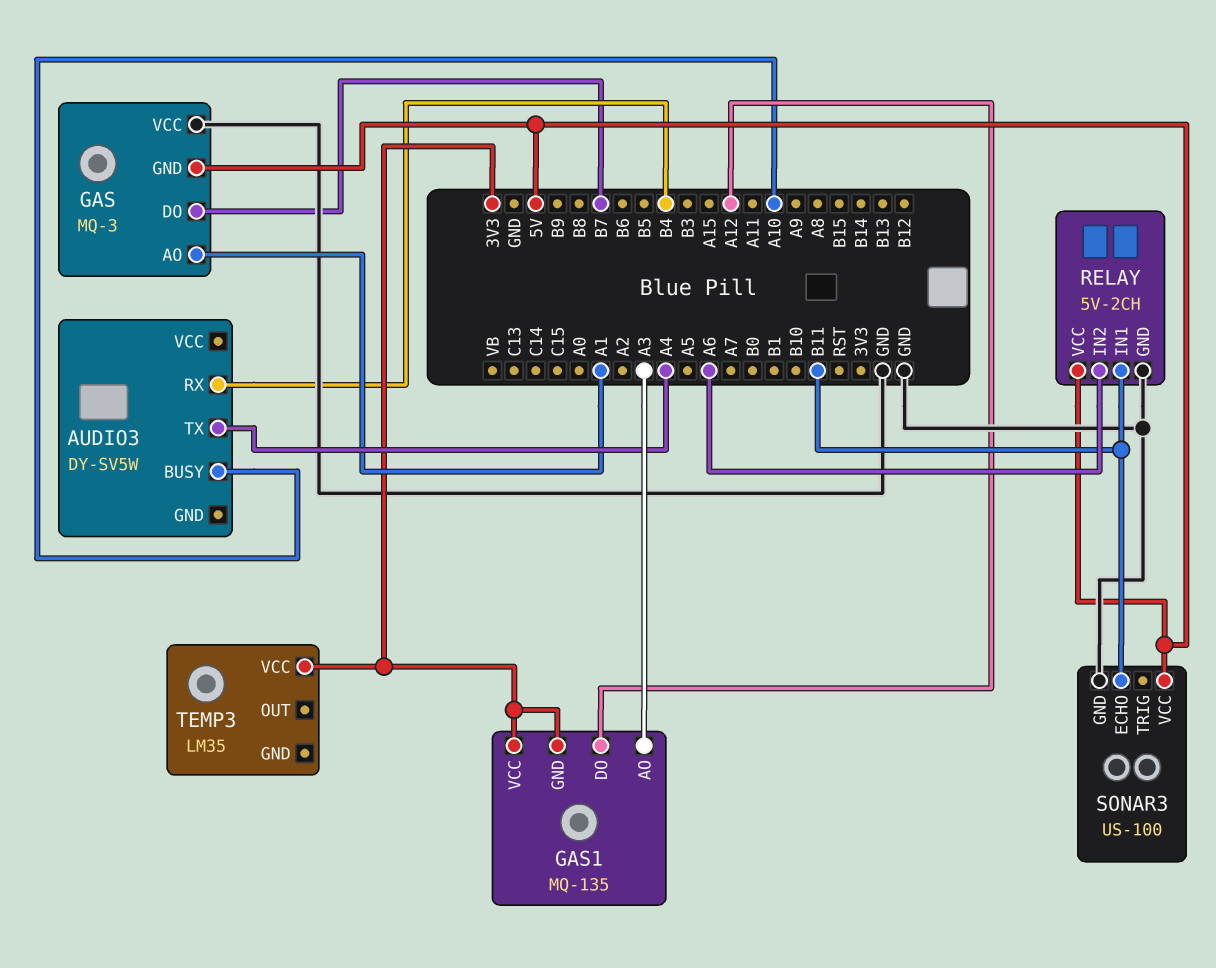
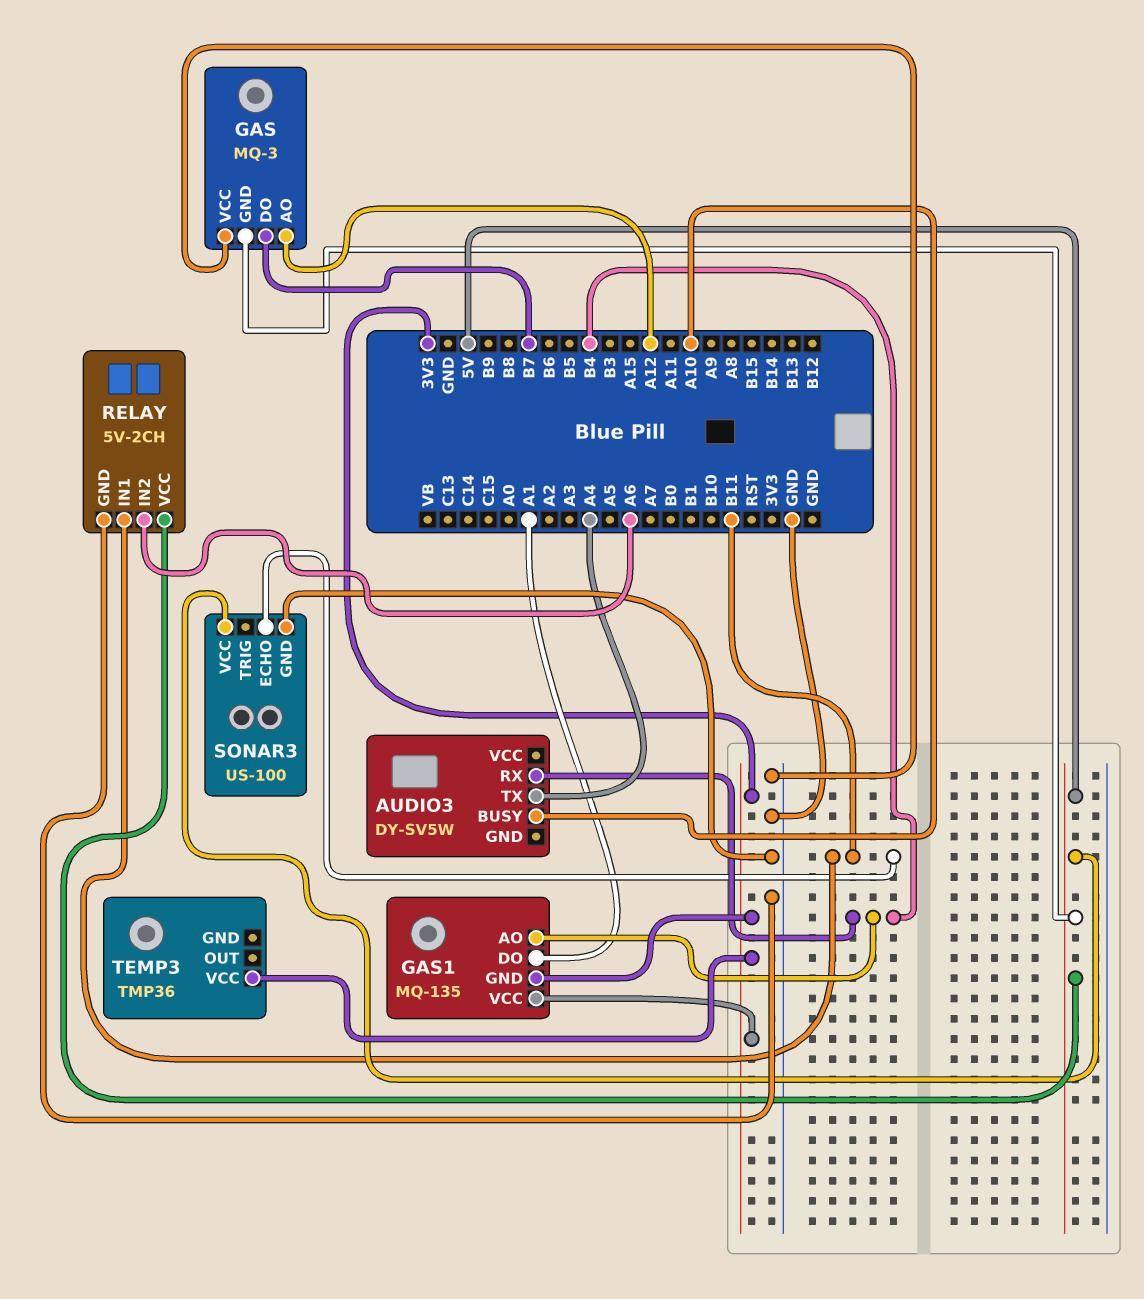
GAS pin AO: A1 -> A12
GAS1 pin AO: A3 -> B4
GAS1 pin DO: A12 -> A1
TEMP3: LM35 -> TMP36

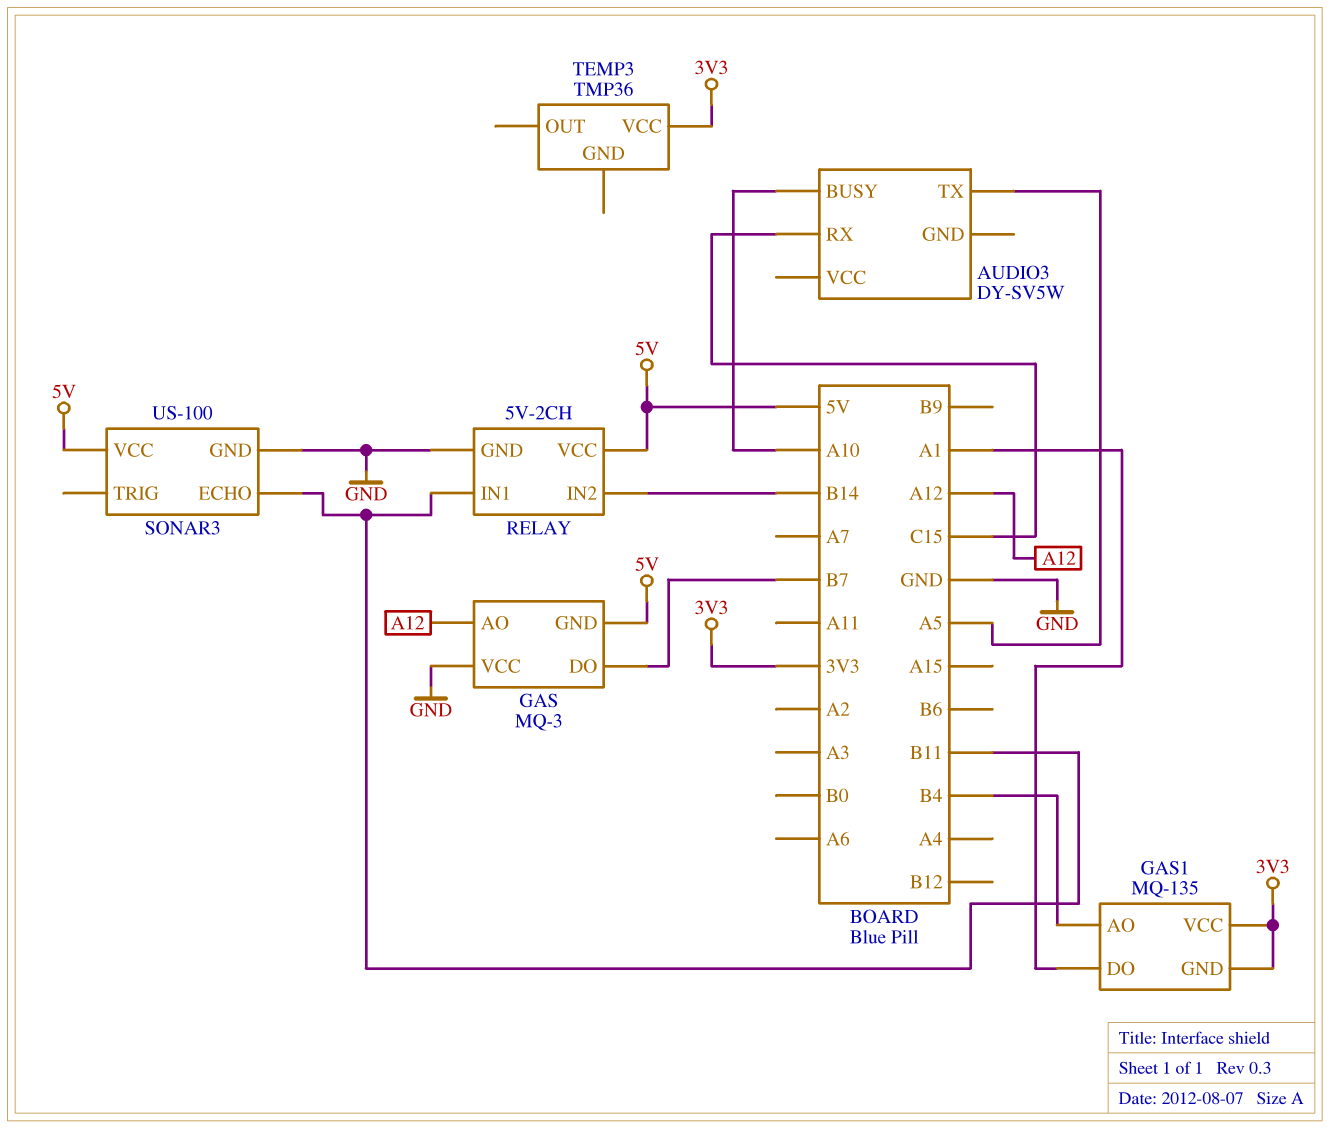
AUDIO3 pin RX: B4 -> C15
AUDIO3 pin TX: A4 -> A5
RELAY pin IN2: A6 -> B14

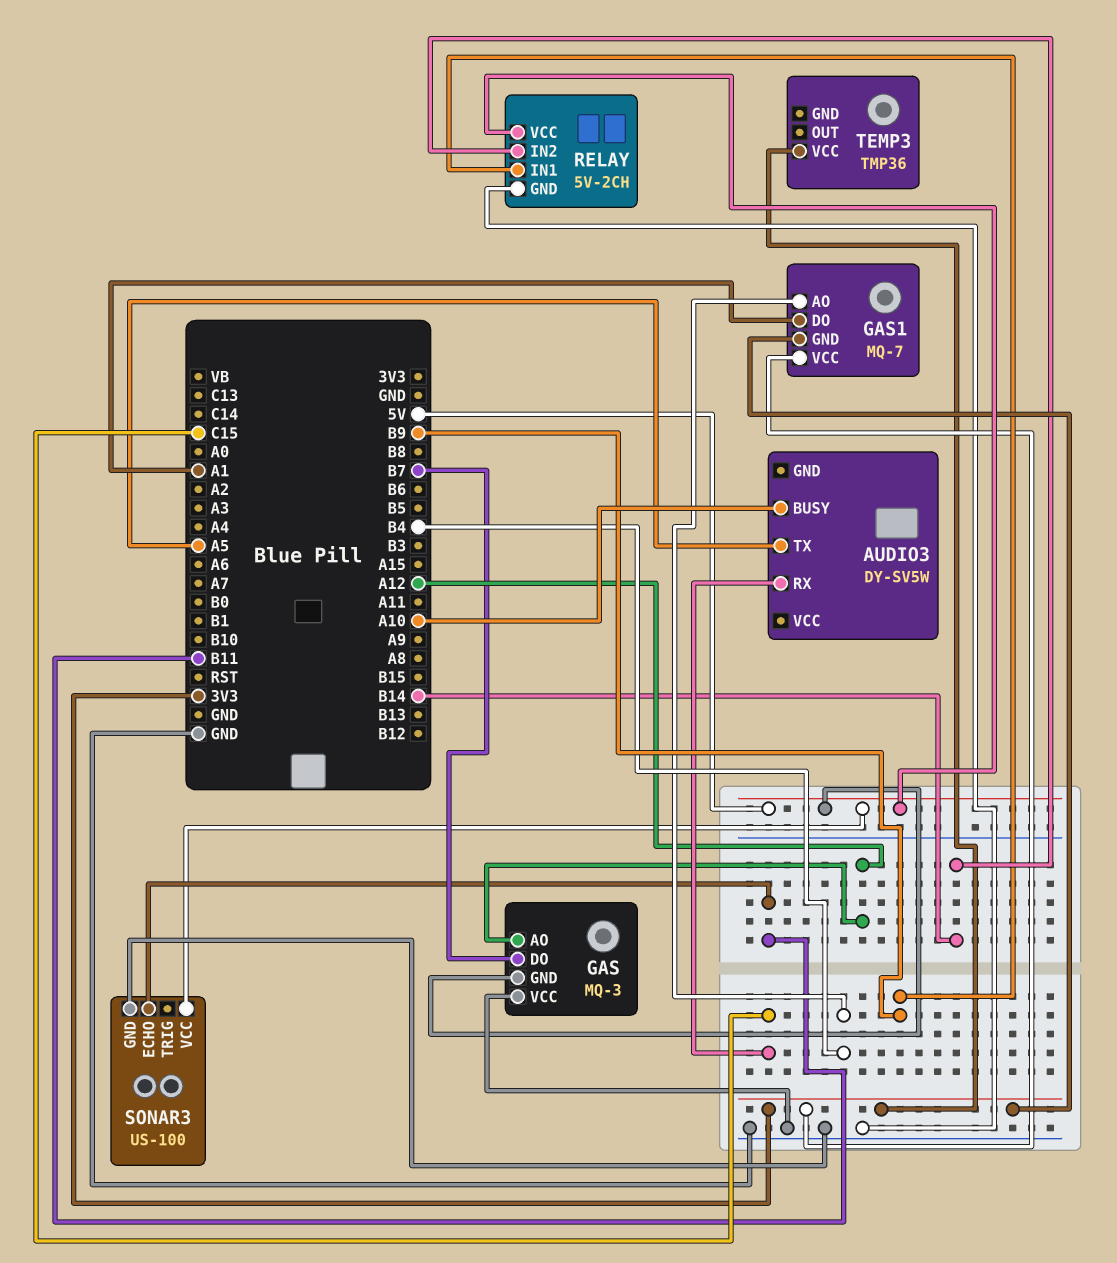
GAS1: MQ-135 -> MQ-7
RELAY pin IN1: B11 -> B9

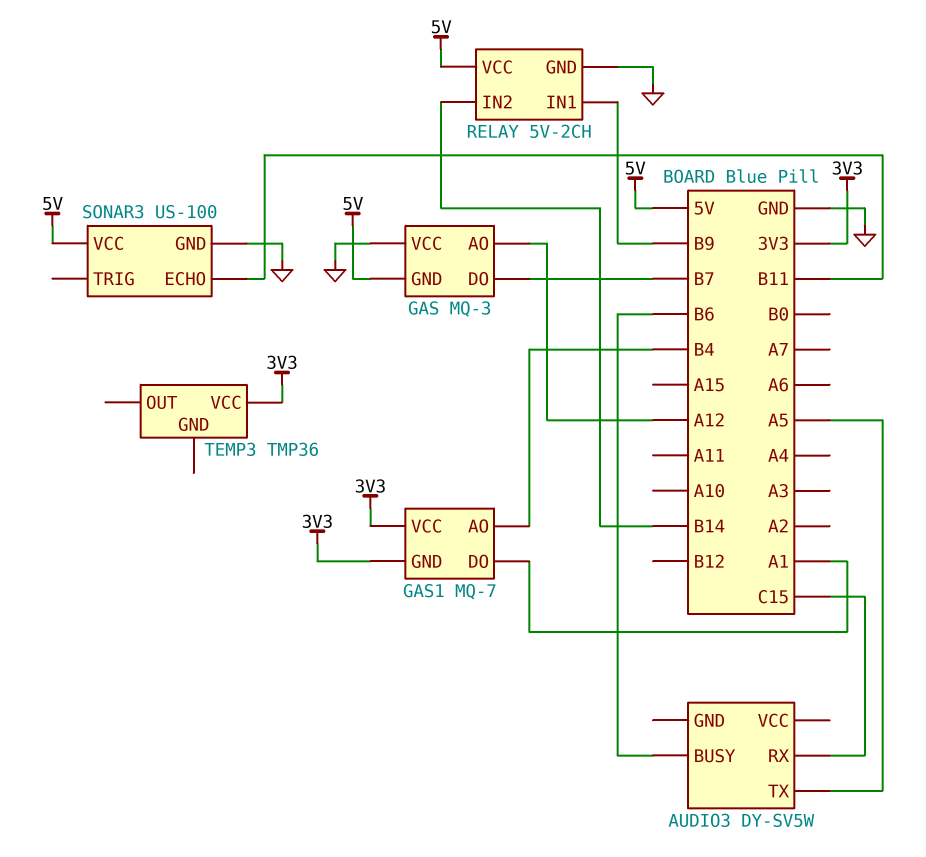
AUDIO3 pin BUSY: A10 -> B6

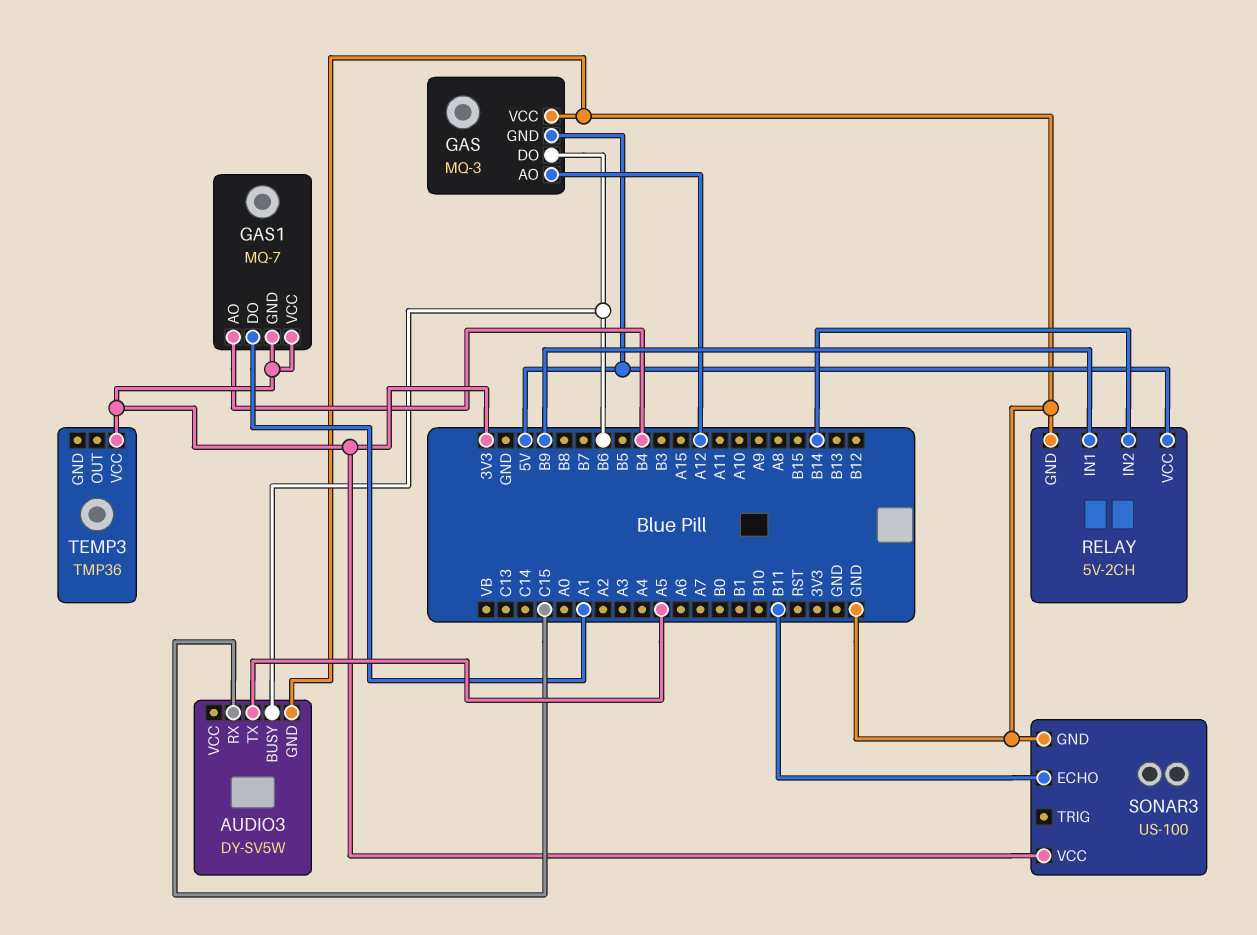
AUDIO3 pin GND: none -> GND
GAS pin DO: B7 -> B6
SONAR3 pin VCC: 5V -> 3V3

